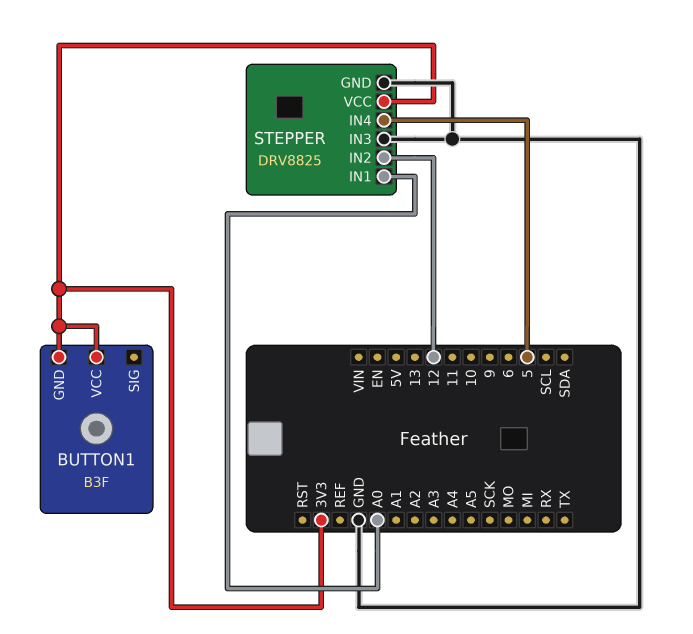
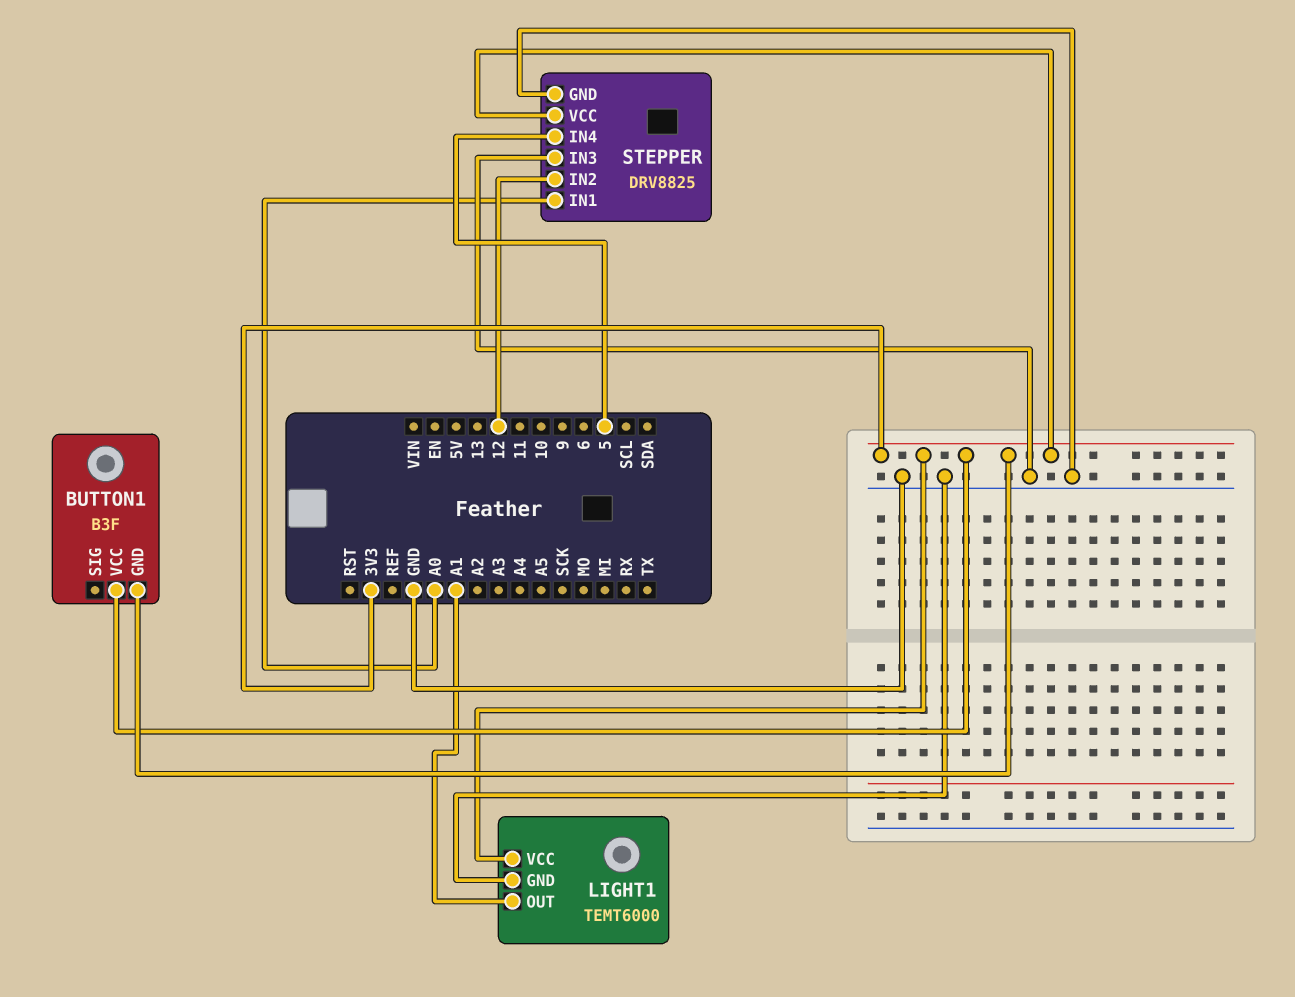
LIGHT1: none -> TEMT6000
LIGHT1 pin GND: none -> GND
LIGHT1 pin OUT: none -> A1
LIGHT1 pin VCC: none -> 3V3

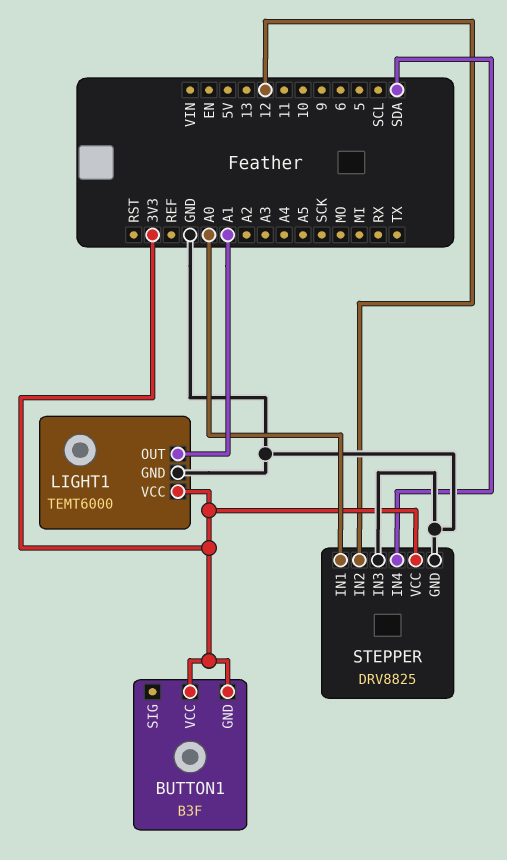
STEPPER pin IN4: 5 -> SDA

